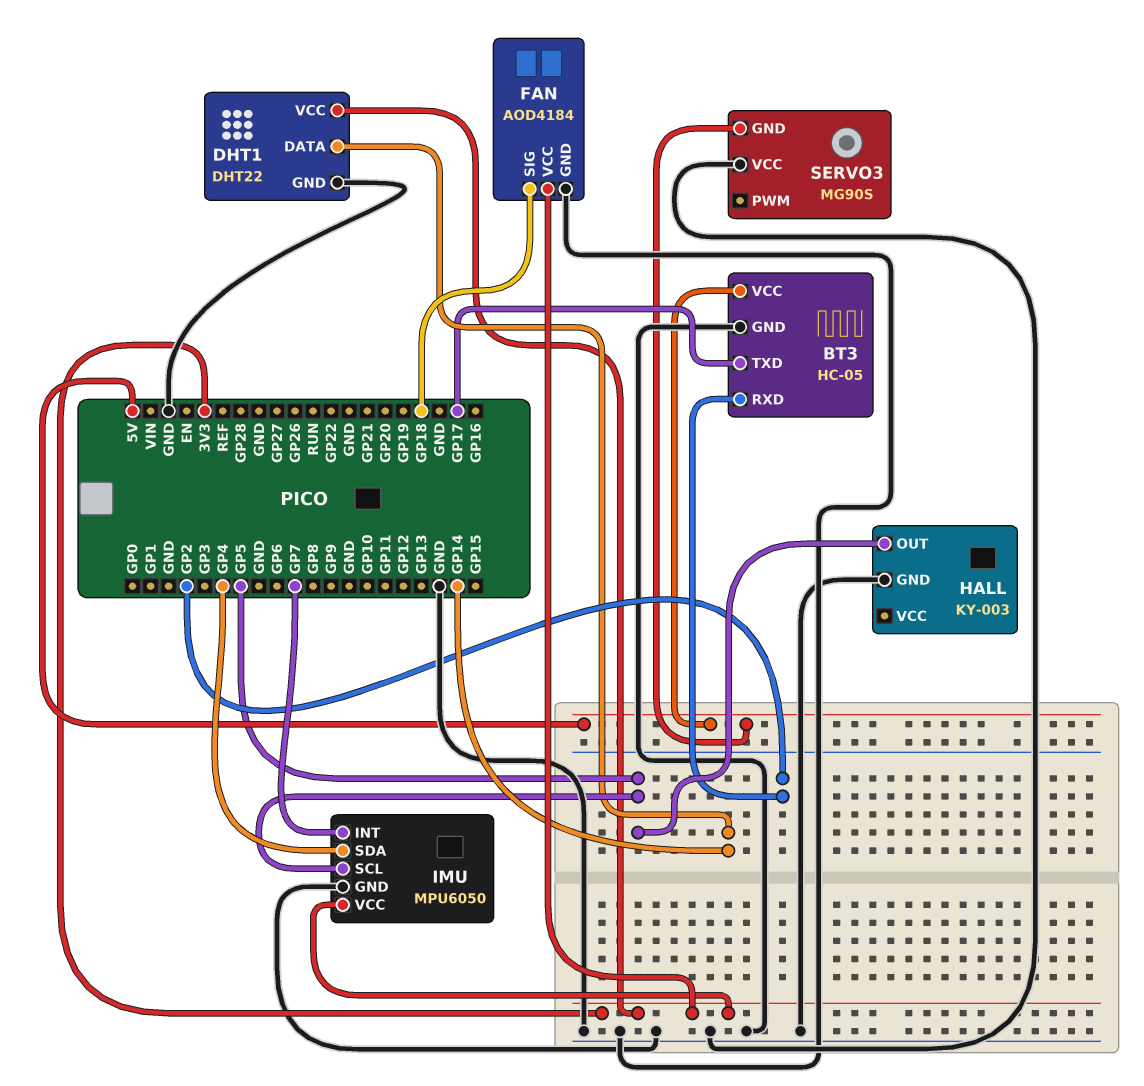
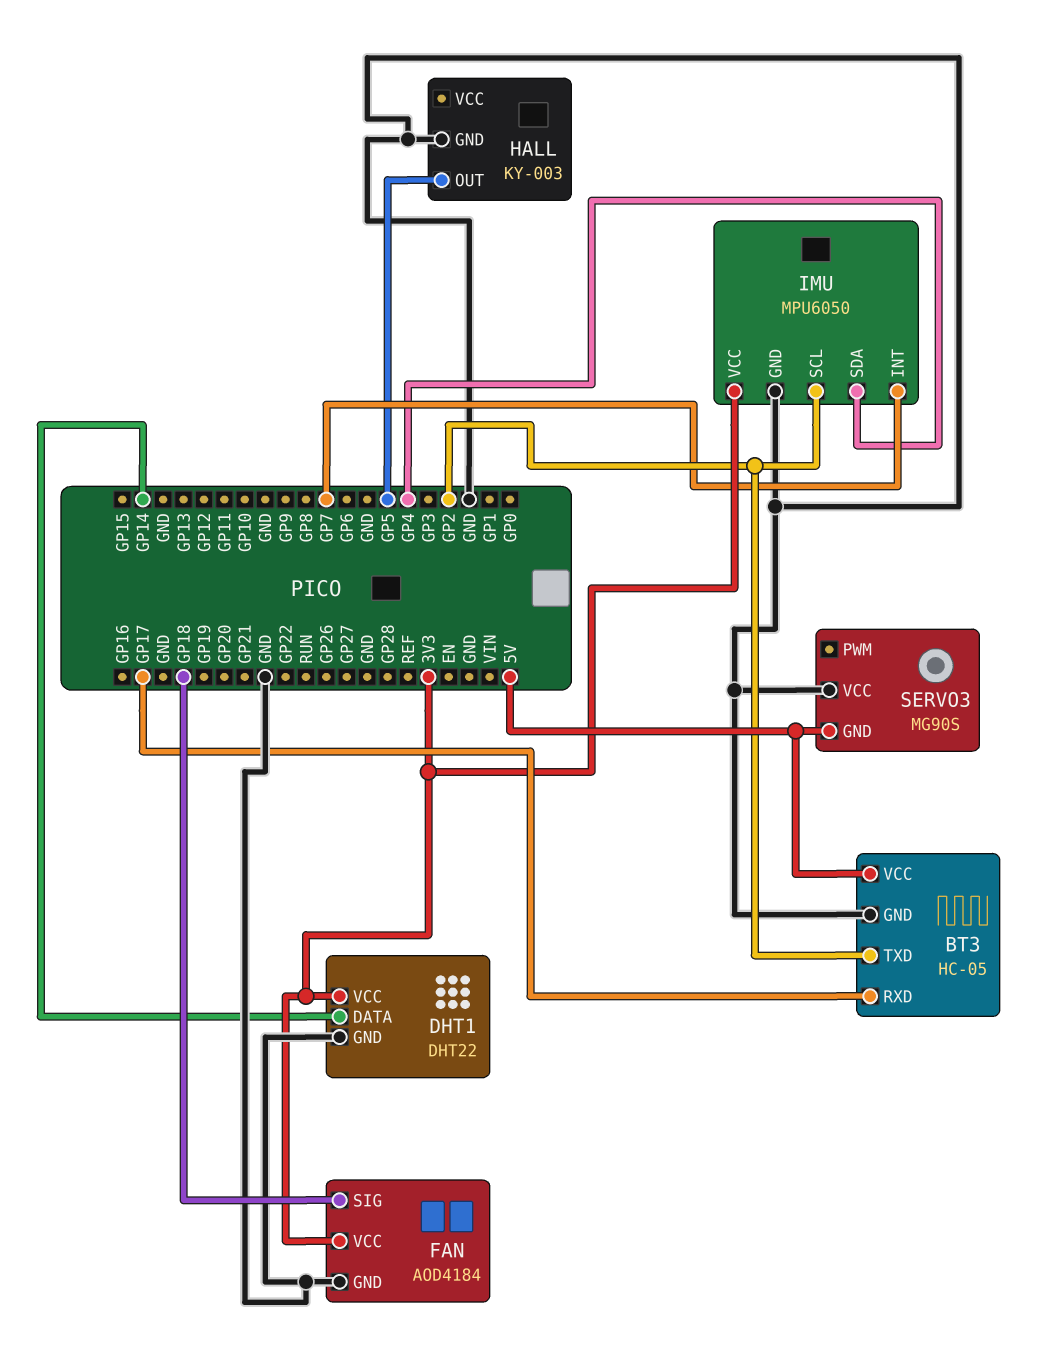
BT3 pin RXD: GP2 -> GP17
BT3 pin TXD: GP17 -> GP2
IMU pin SCL: GP5 -> GP2

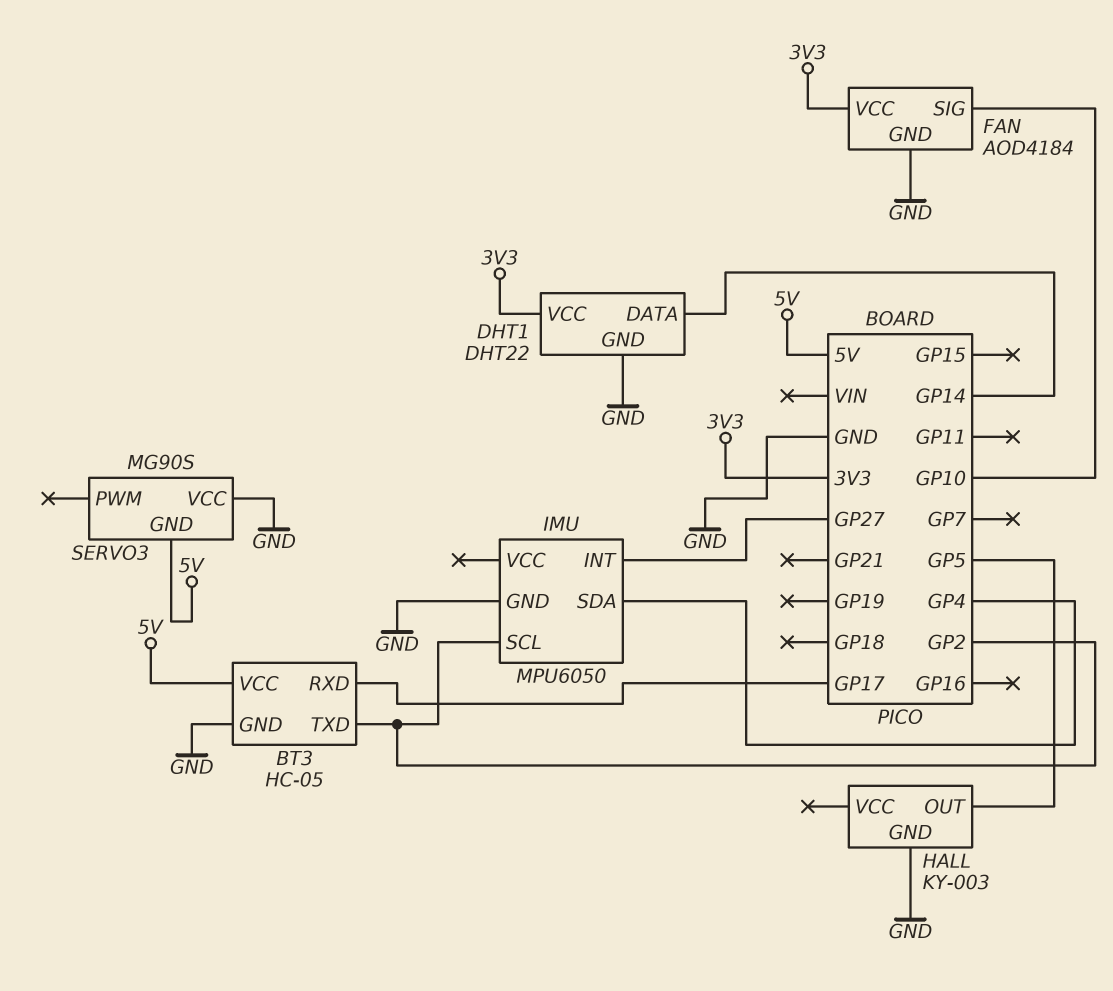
FAN pin SIG: GP18 -> GP10
IMU pin INT: GP7 -> GP27
IMU pin VCC: 3V3 -> none

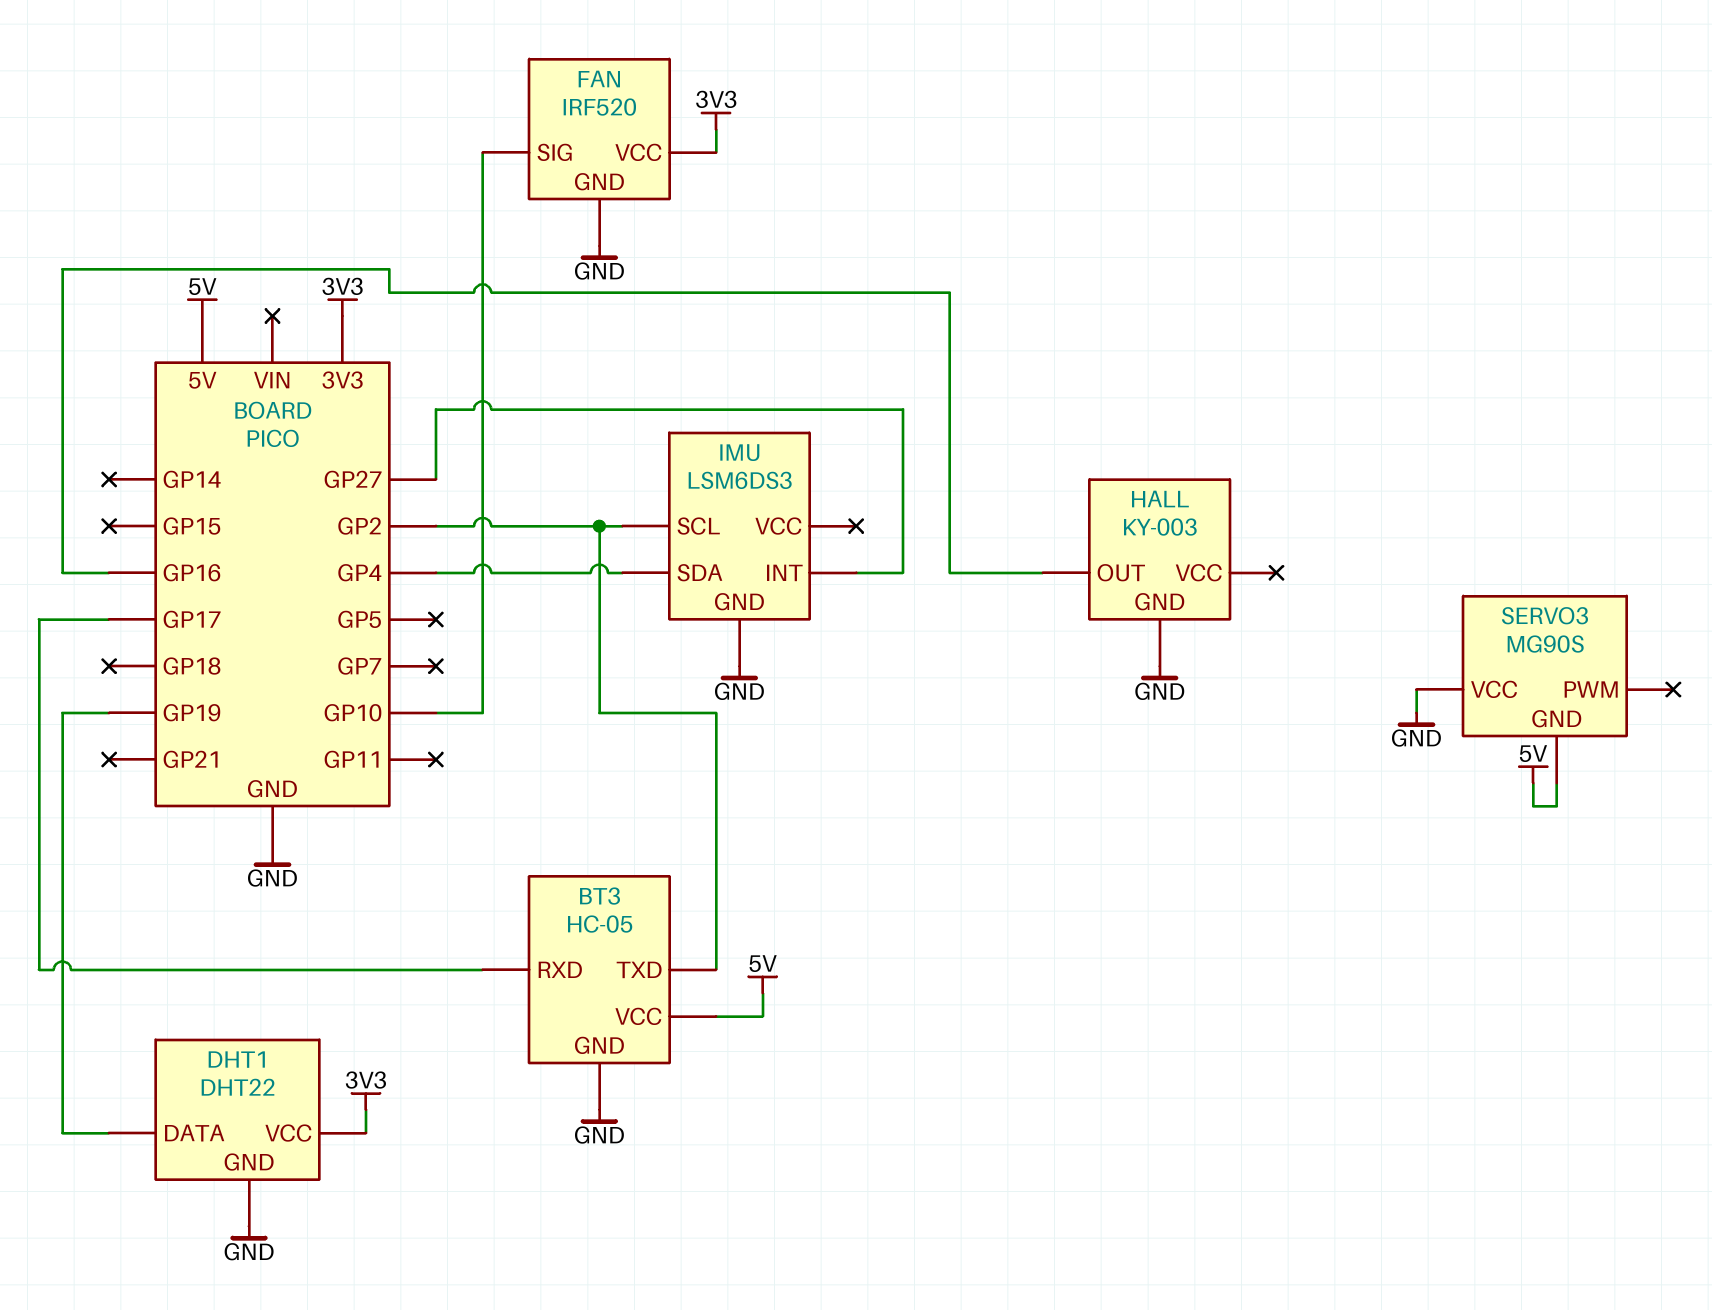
DHT1 pin DATA: GP14 -> GP19
FAN: AOD4184 -> IRF520
HALL pin OUT: GP5 -> GP16
IMU: MPU6050 -> LSM6DS3

